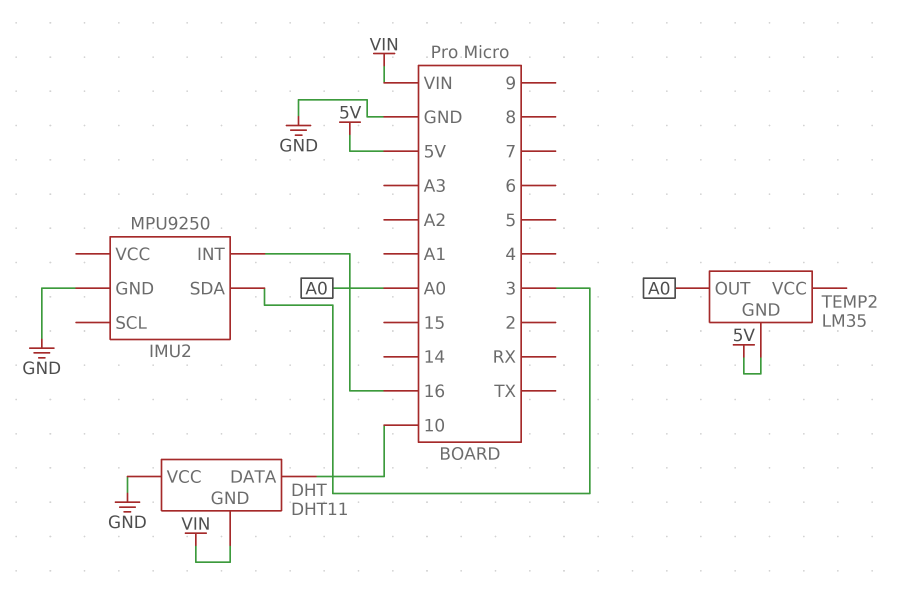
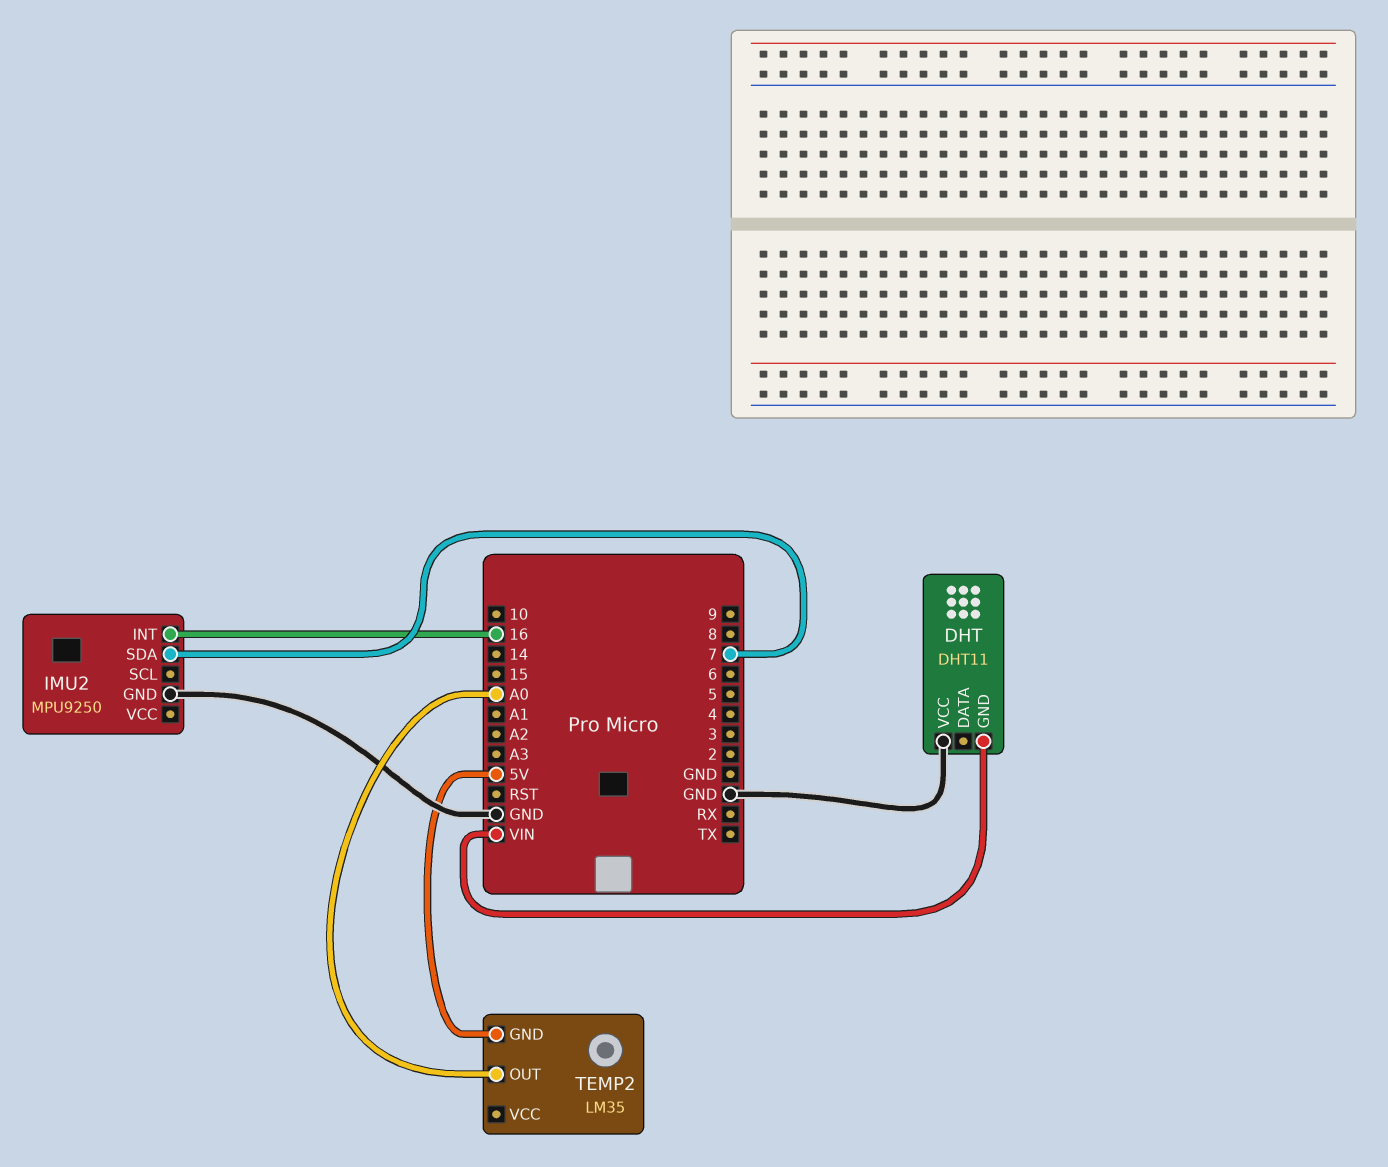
DHT pin DATA: 10 -> none
IMU2 pin SDA: 3 -> 7

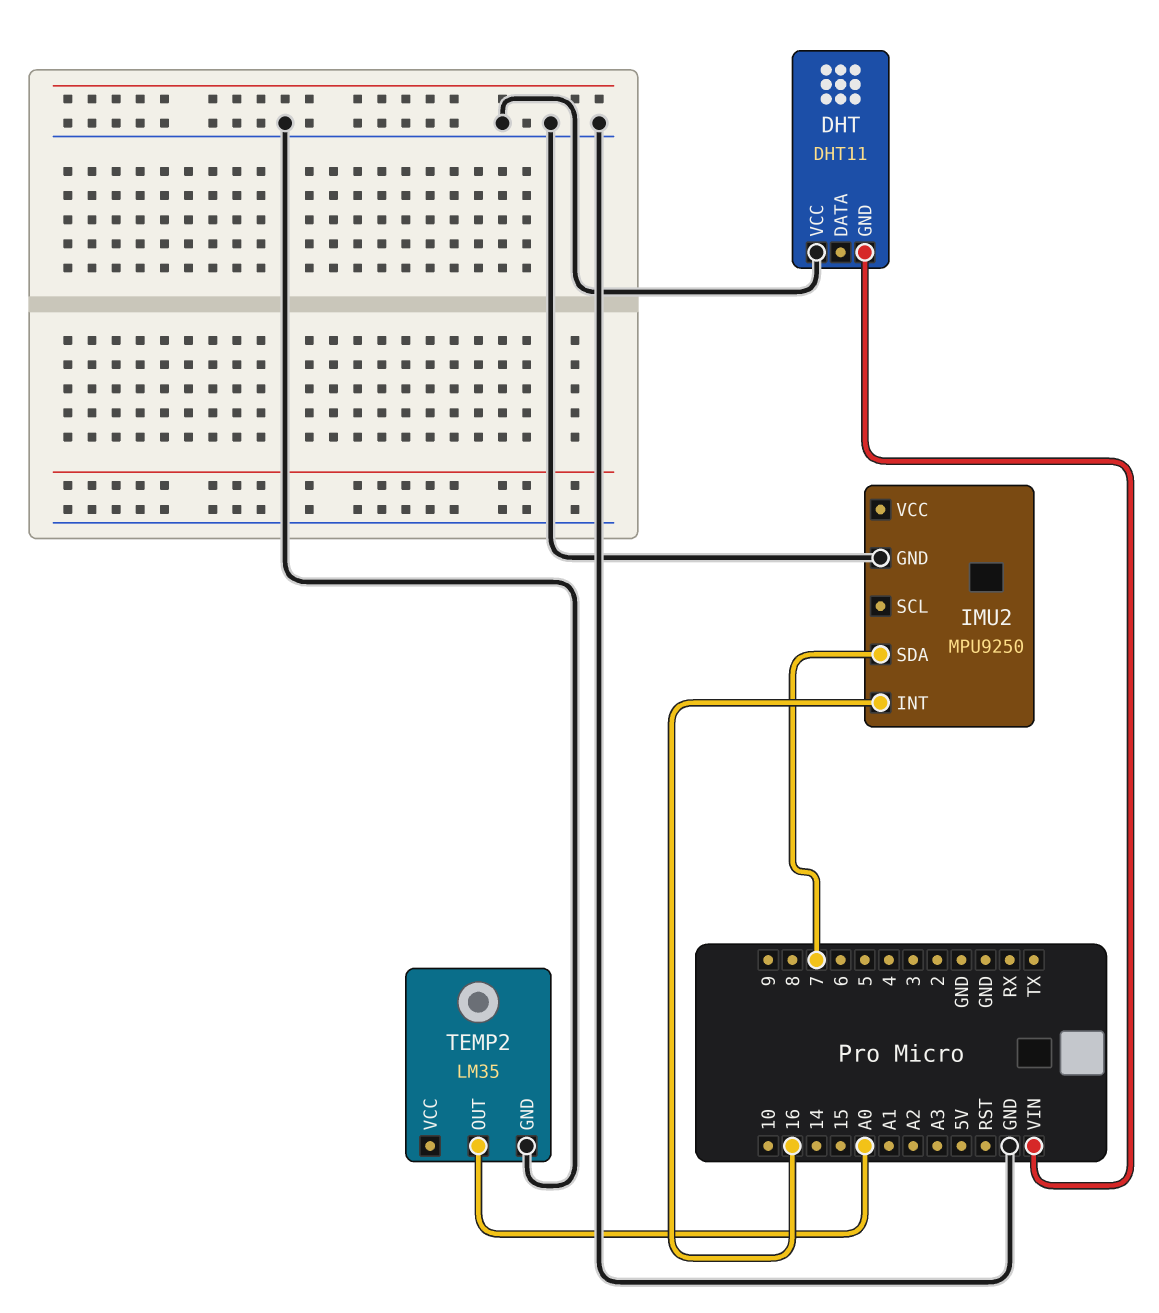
TEMP2 pin GND: 5V -> GND

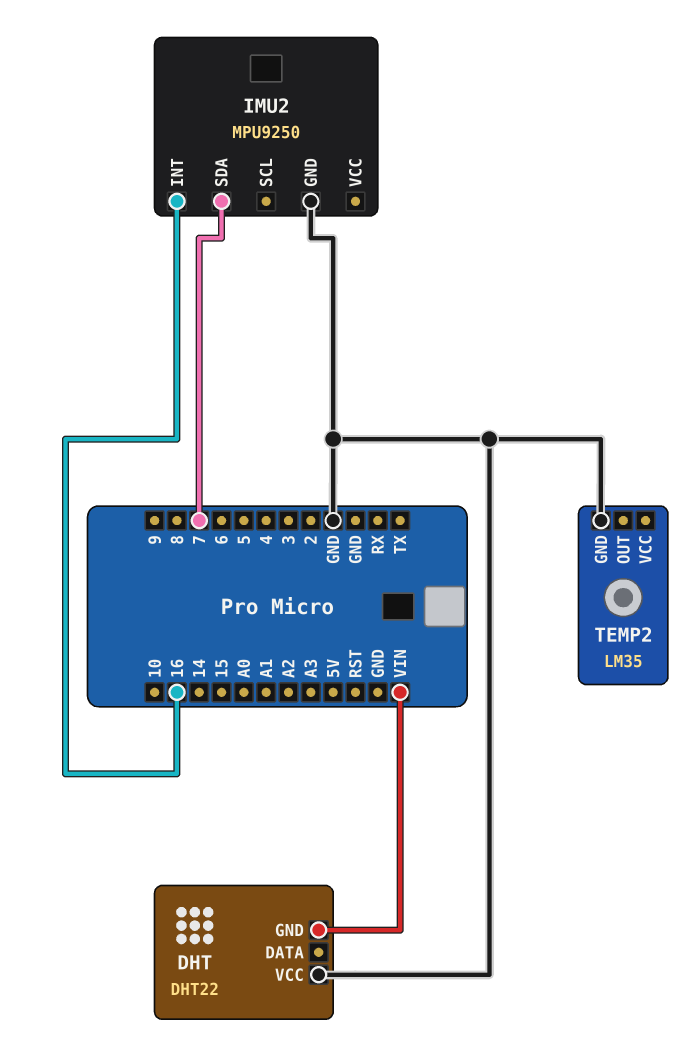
DHT: DHT11 -> DHT22
TEMP2 pin OUT: A0 -> none

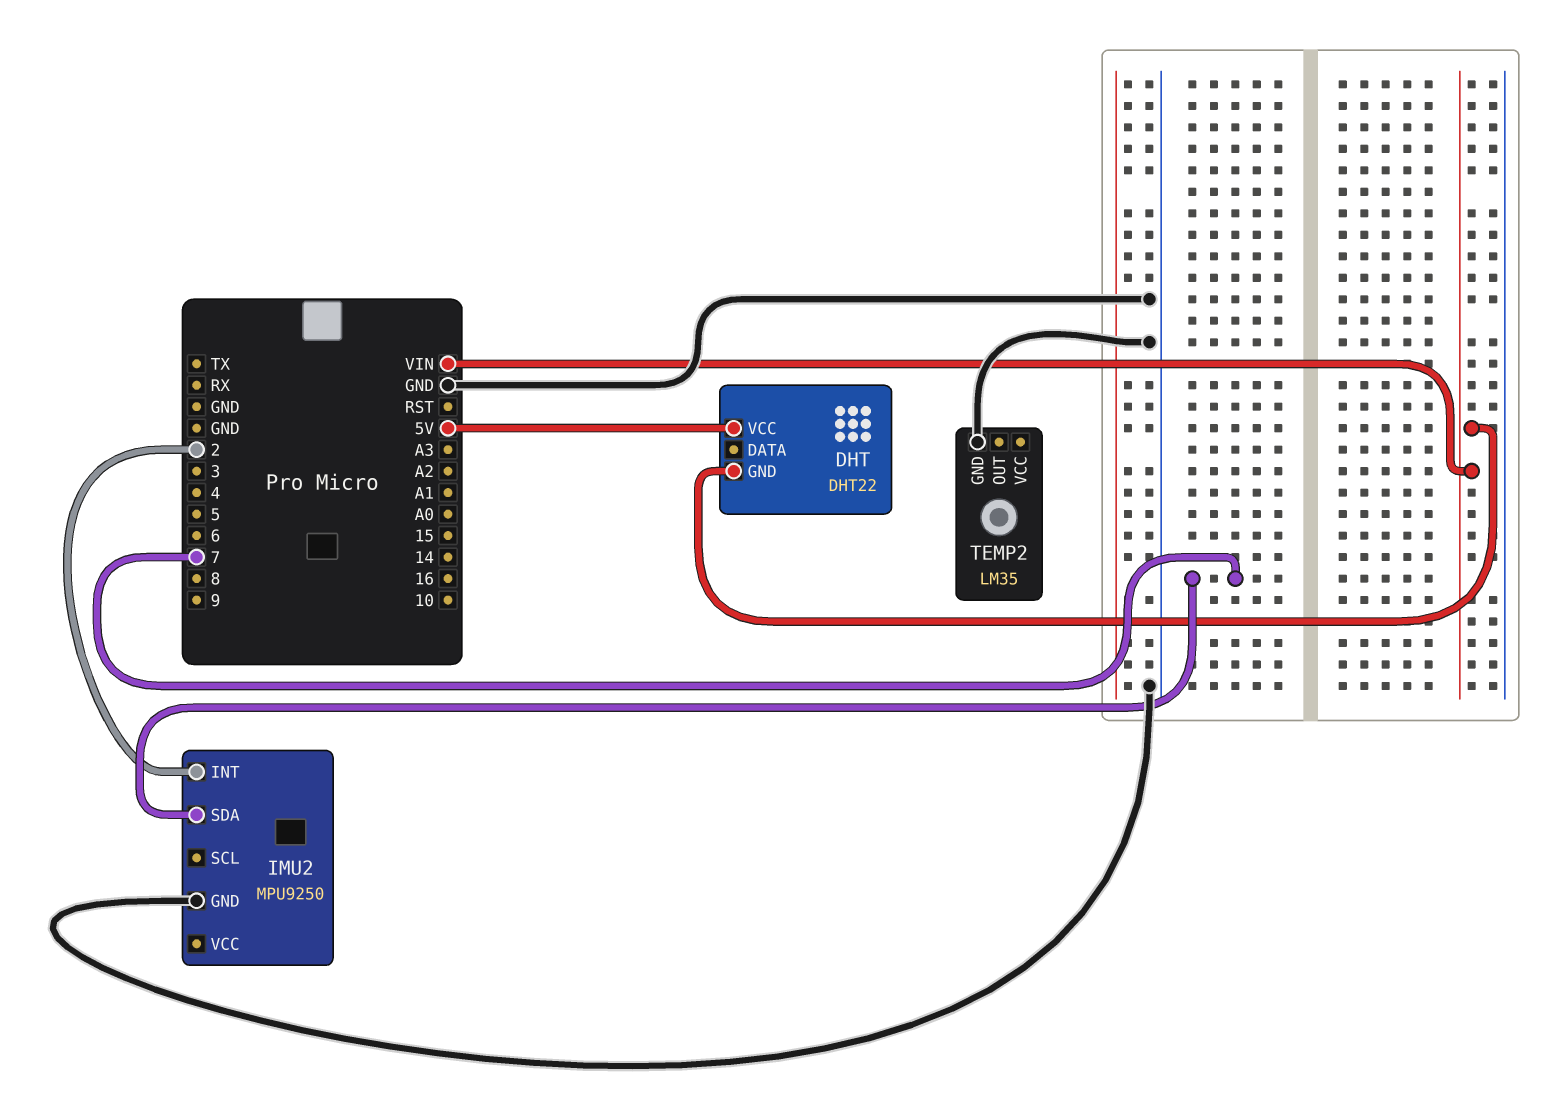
DHT pin VCC: GND -> 5V
IMU2 pin INT: 16 -> 2

